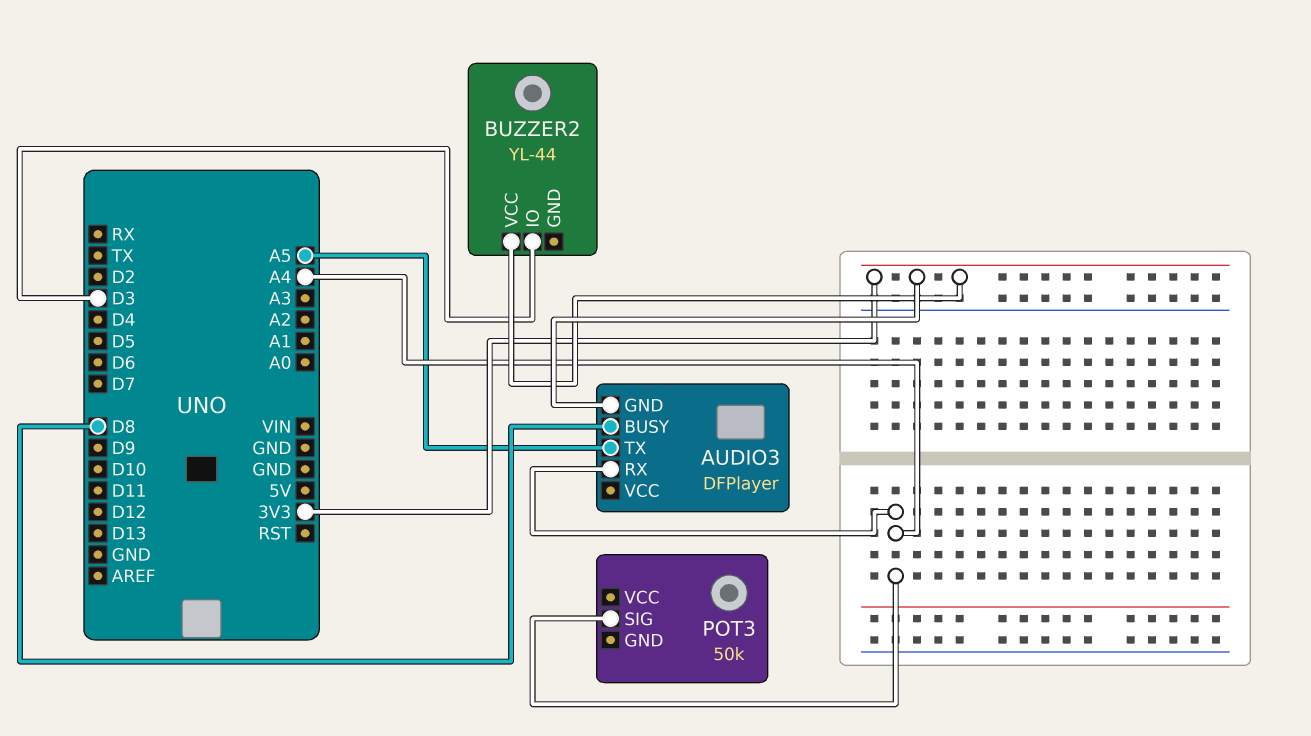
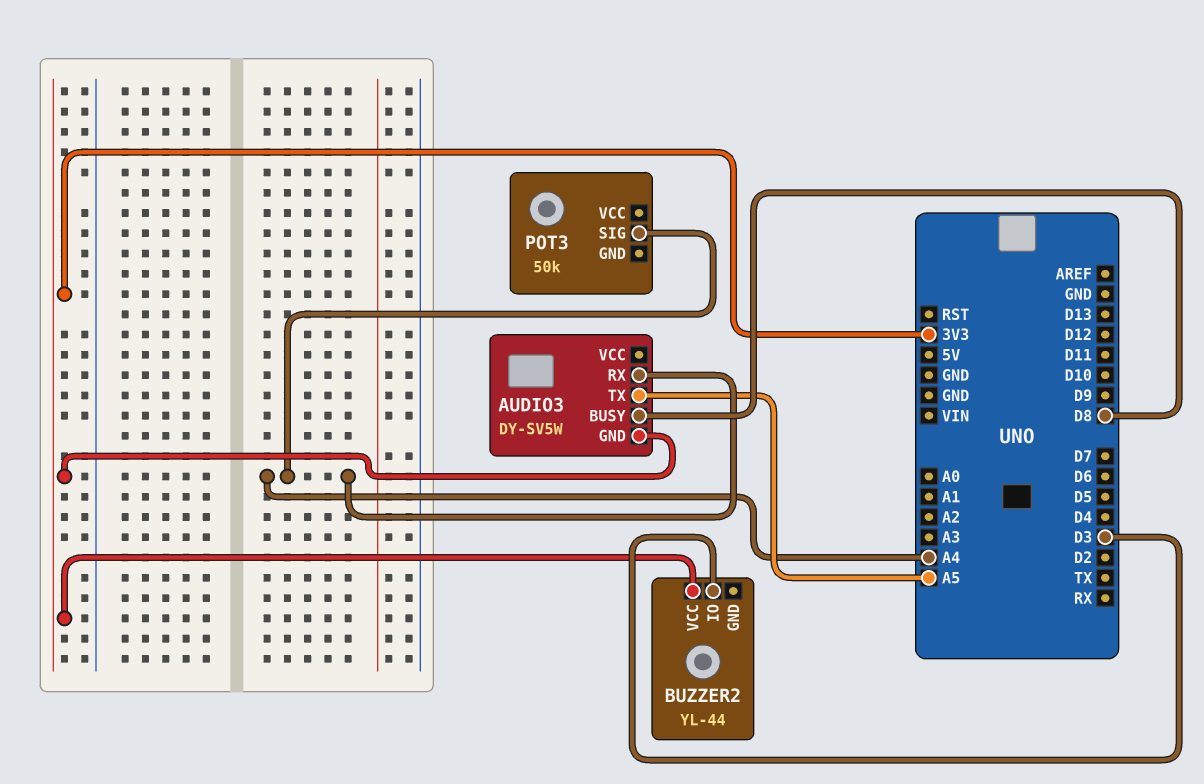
AUDIO3: DFPlayer -> DY-SV5W

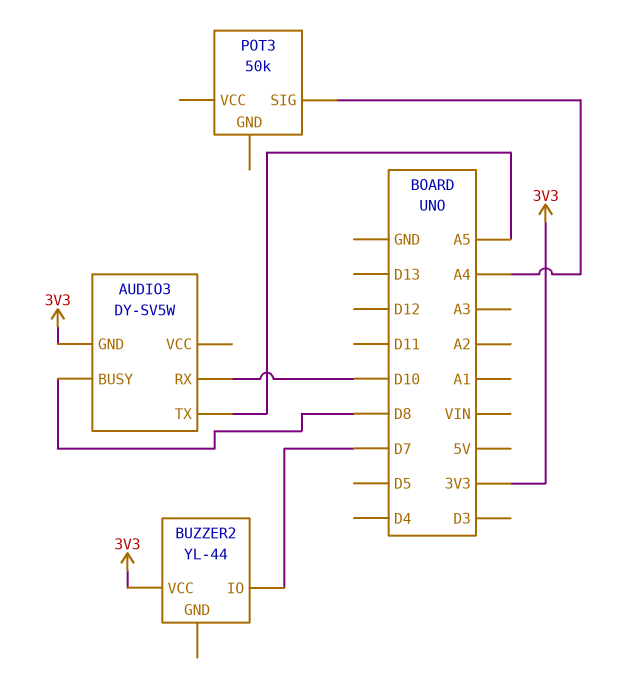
AUDIO3 pin RX: A4 -> D10
BUZZER2 pin IO: D3 -> D7

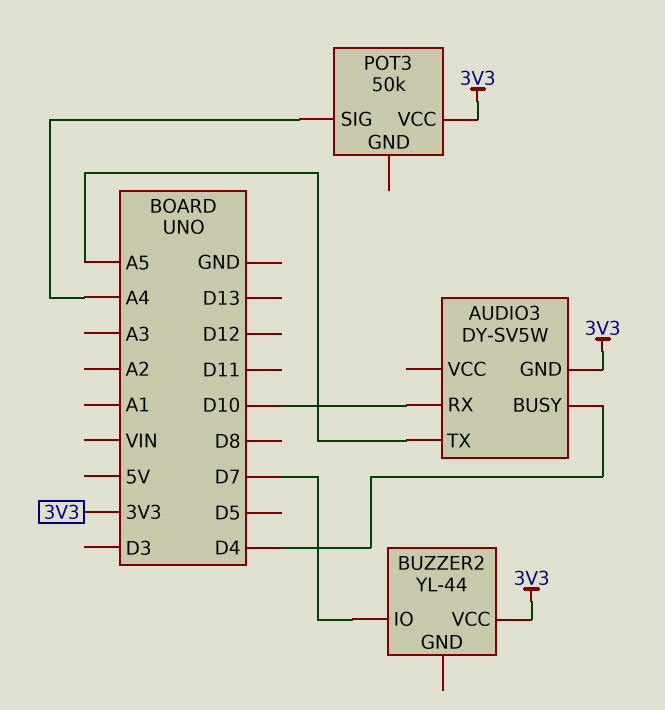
AUDIO3 pin BUSY: D8 -> D4
POT3 pin VCC: none -> 3V3

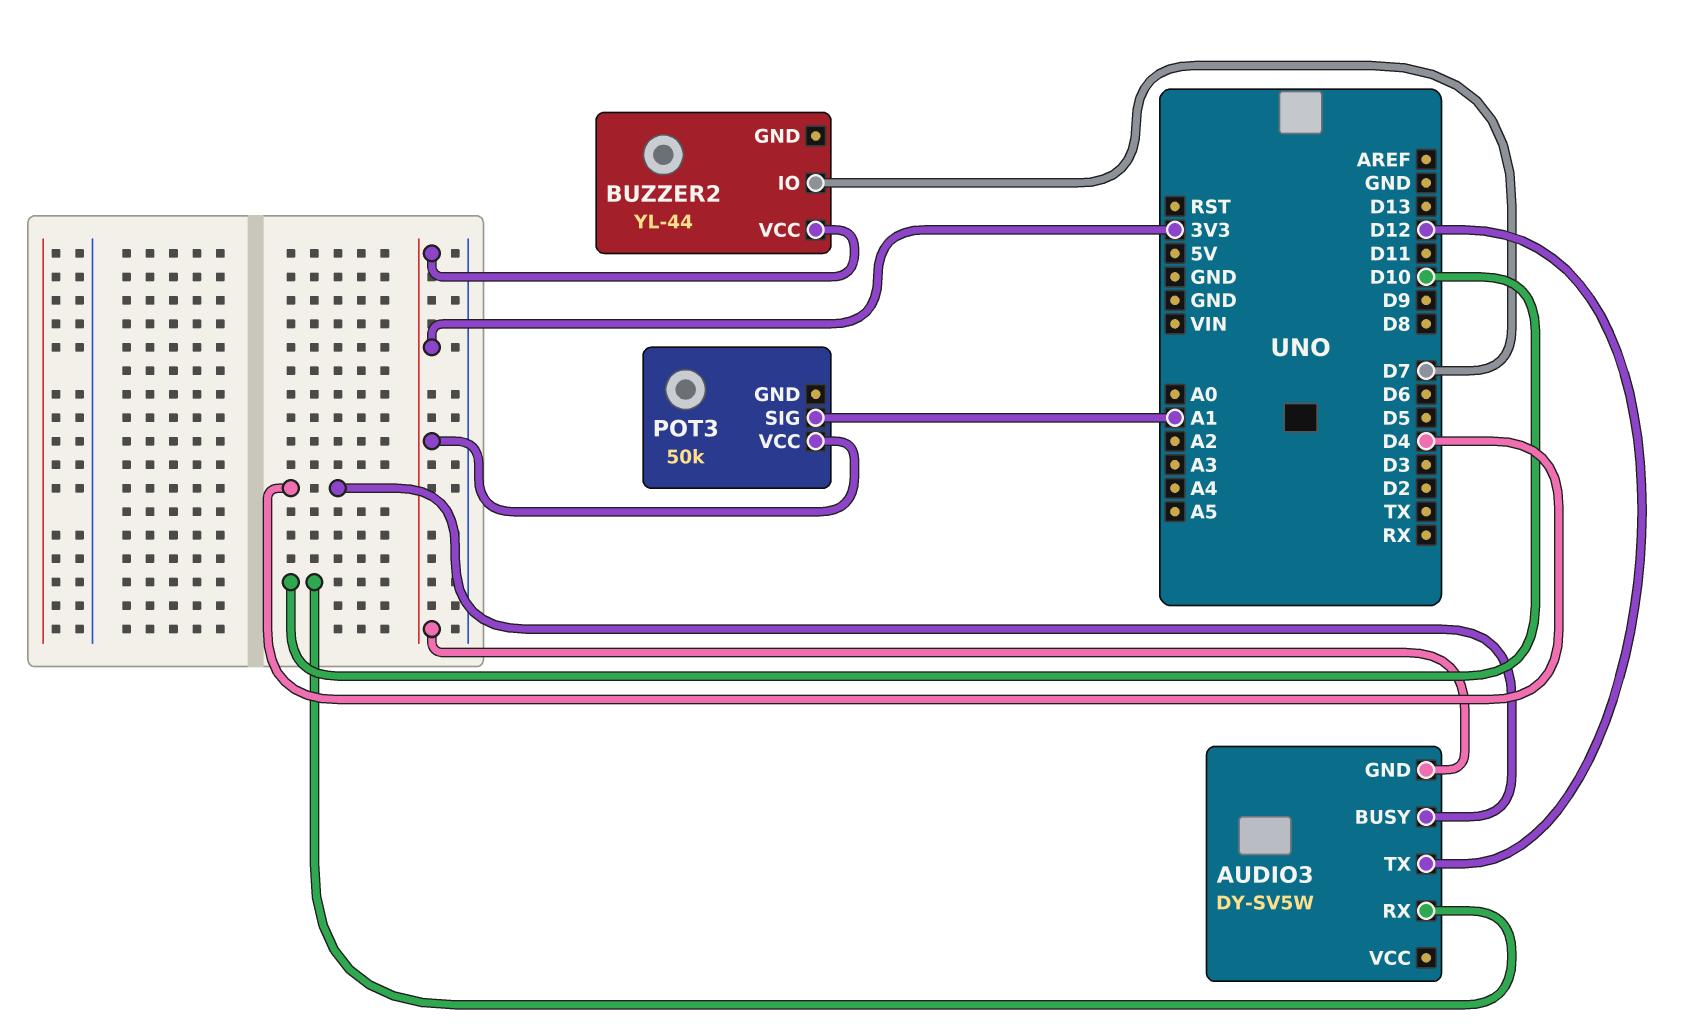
AUDIO3 pin TX: A5 -> D12
POT3 pin SIG: A4 -> A1

